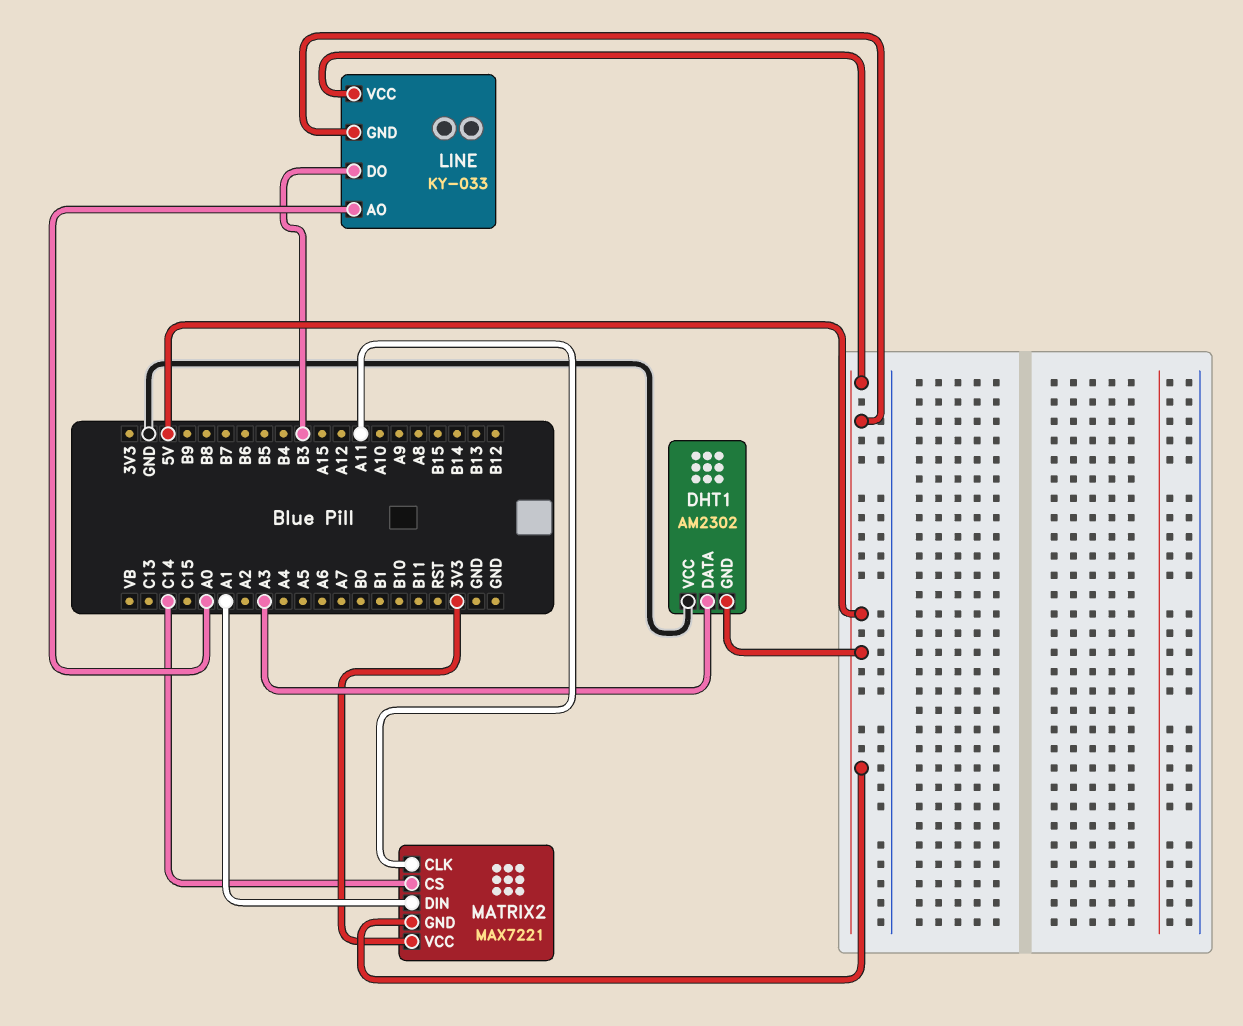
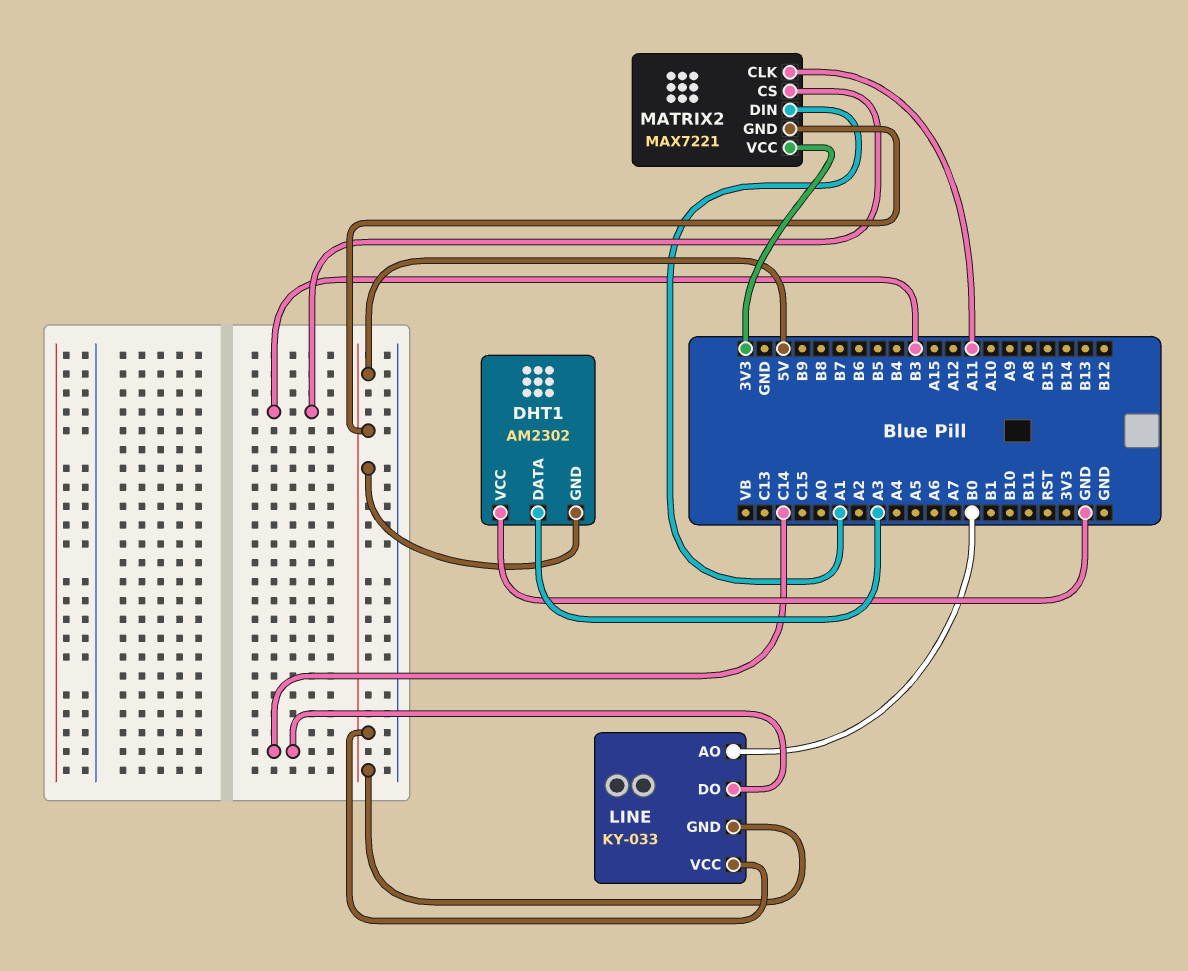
LINE pin AO: A0 -> B0
LINE pin DO: B3 -> C14
MATRIX2 pin CS: C14 -> B3

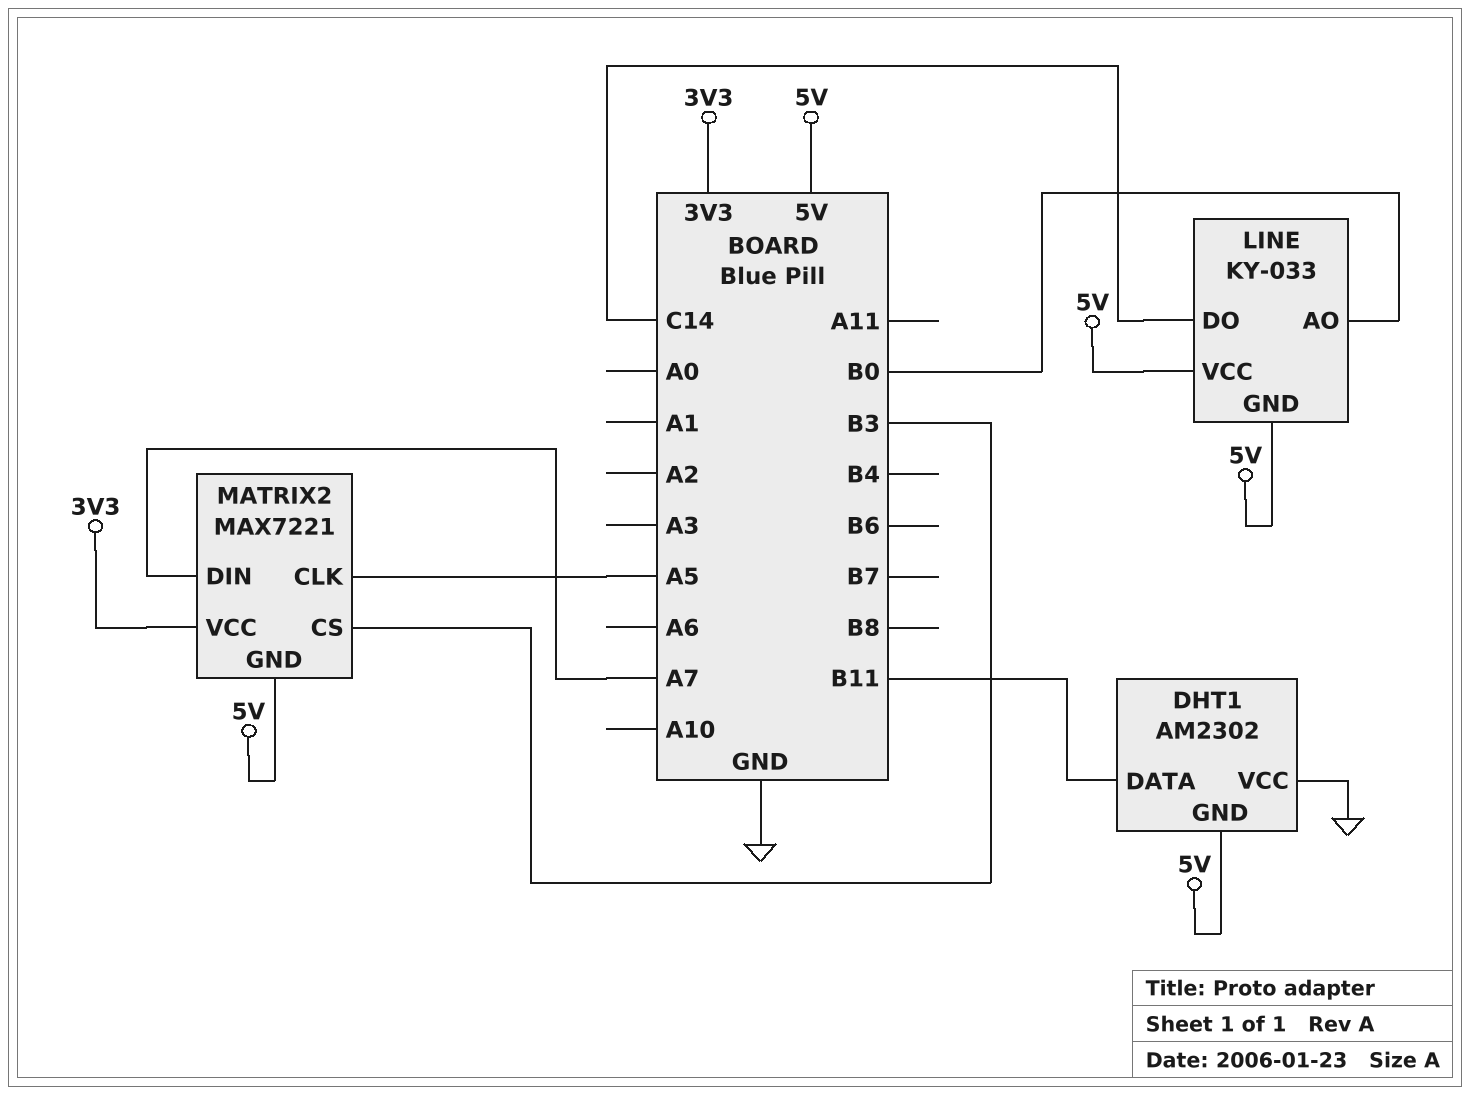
DHT1 pin DATA: A3 -> B11
MATRIX2 pin CLK: A11 -> A5
MATRIX2 pin DIN: A1 -> A7

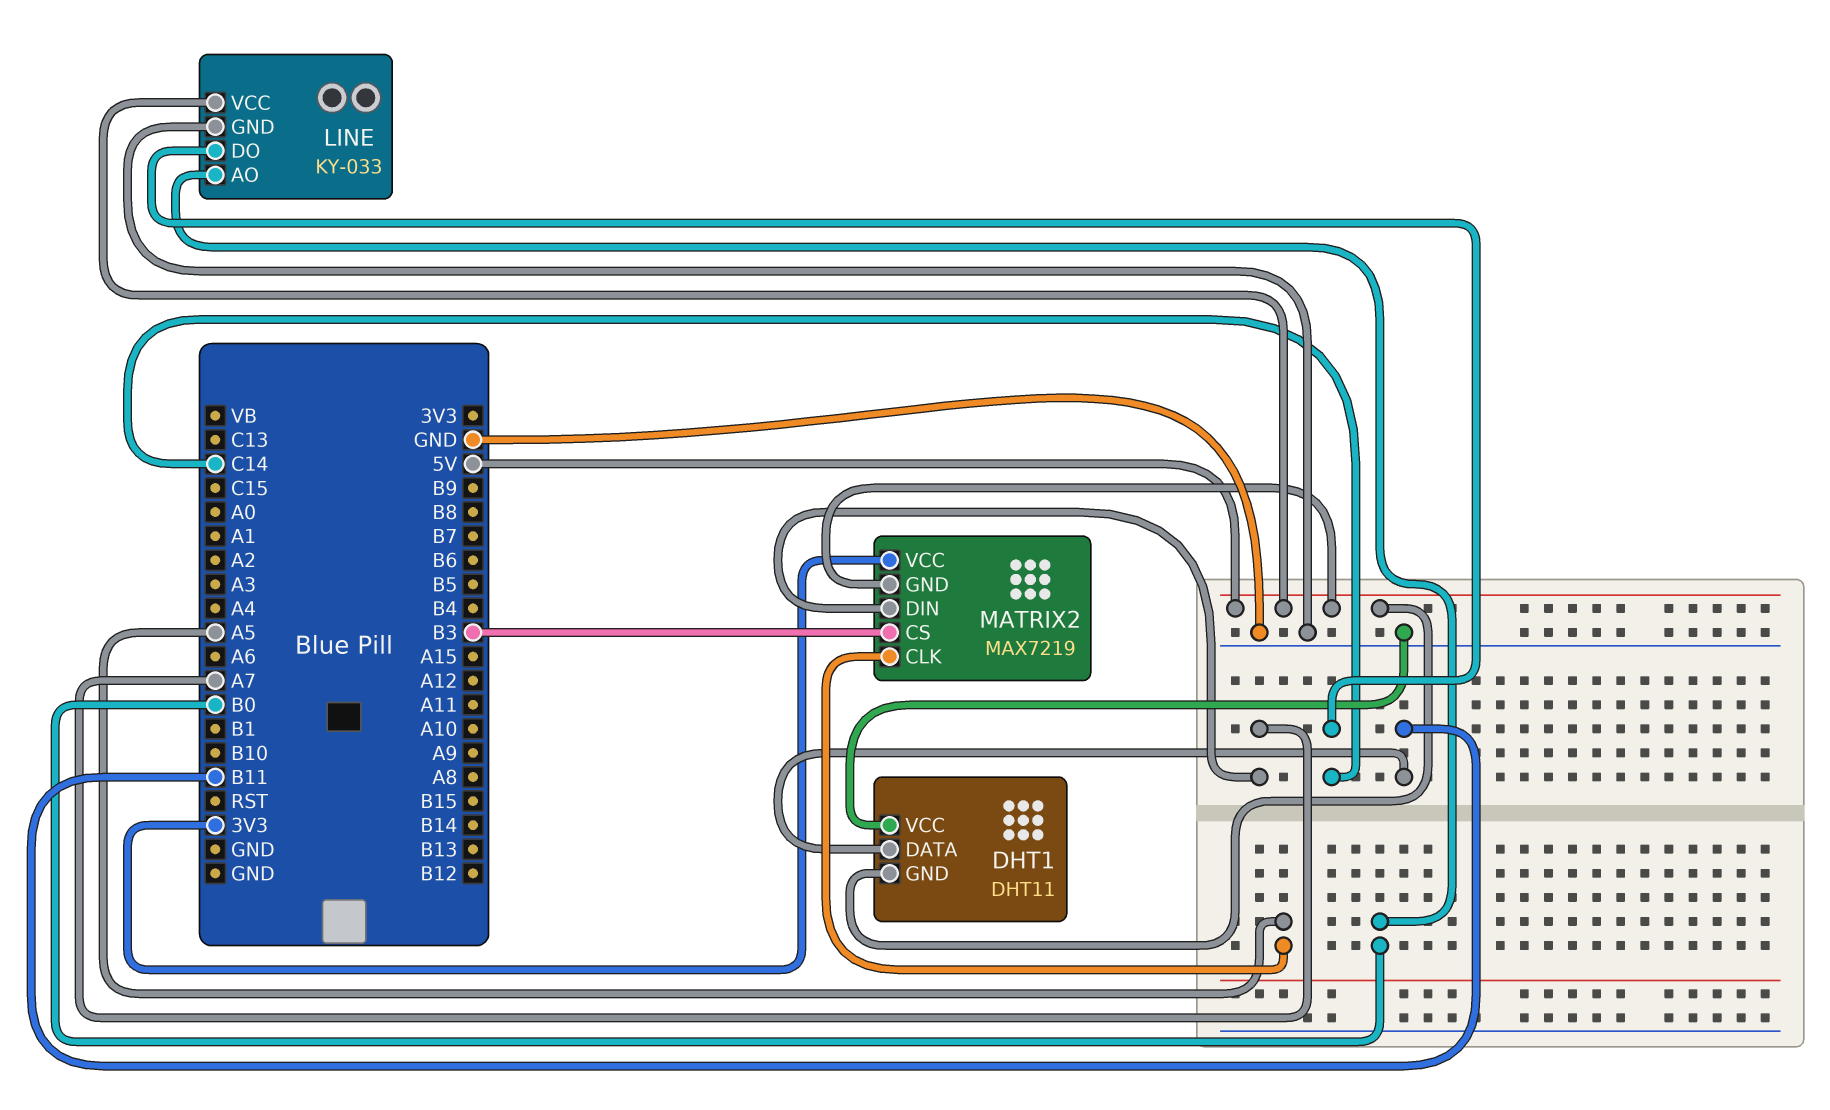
DHT1: AM2302 -> DHT11
LINE pin GND: 5V -> GND
MATRIX2: MAX7221 -> MAX7219

